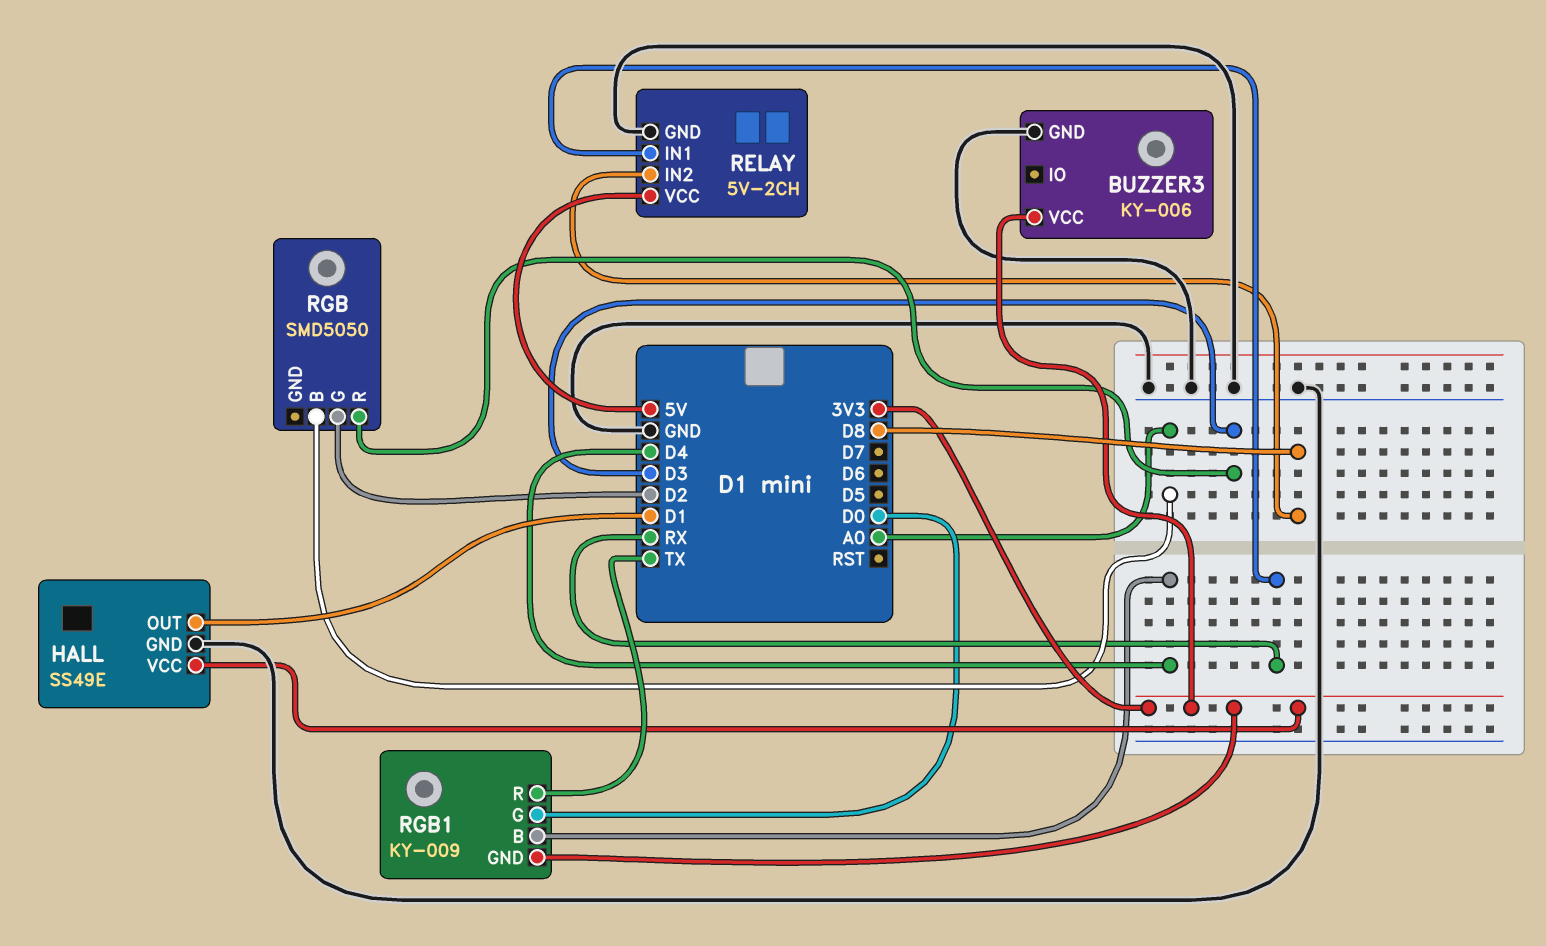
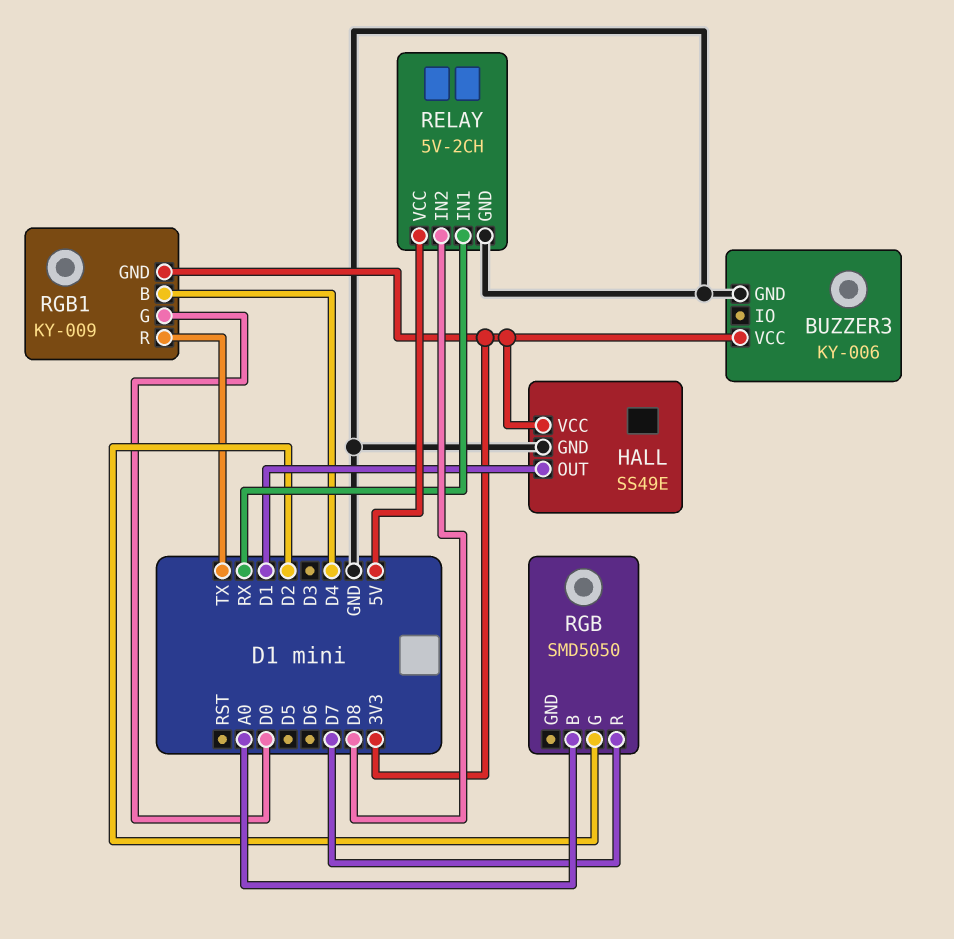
RGB pin R: D3 -> D7

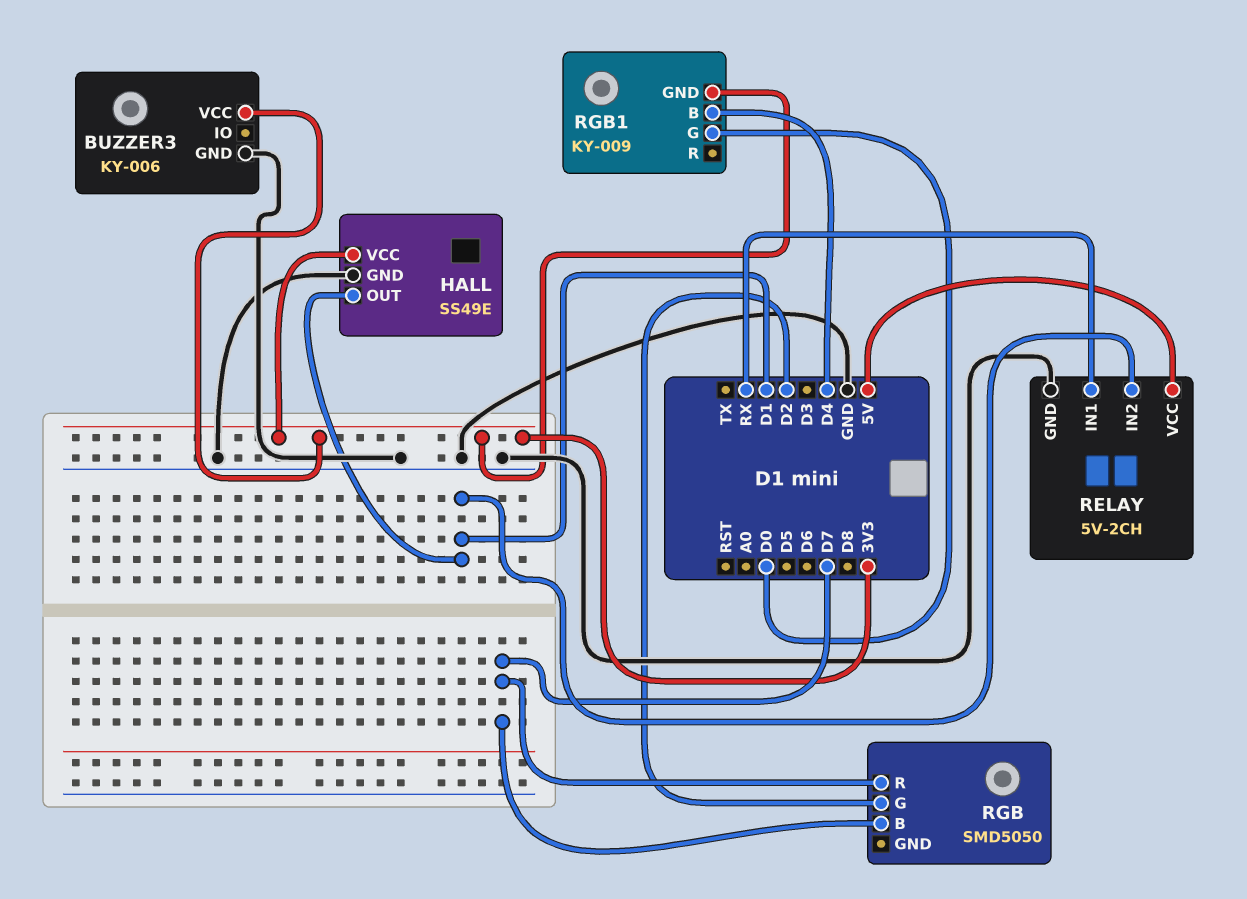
RELAY pin IN2: D8 -> D1
RGB pin B: A0 -> D7
RGB1 pin R: TX -> none

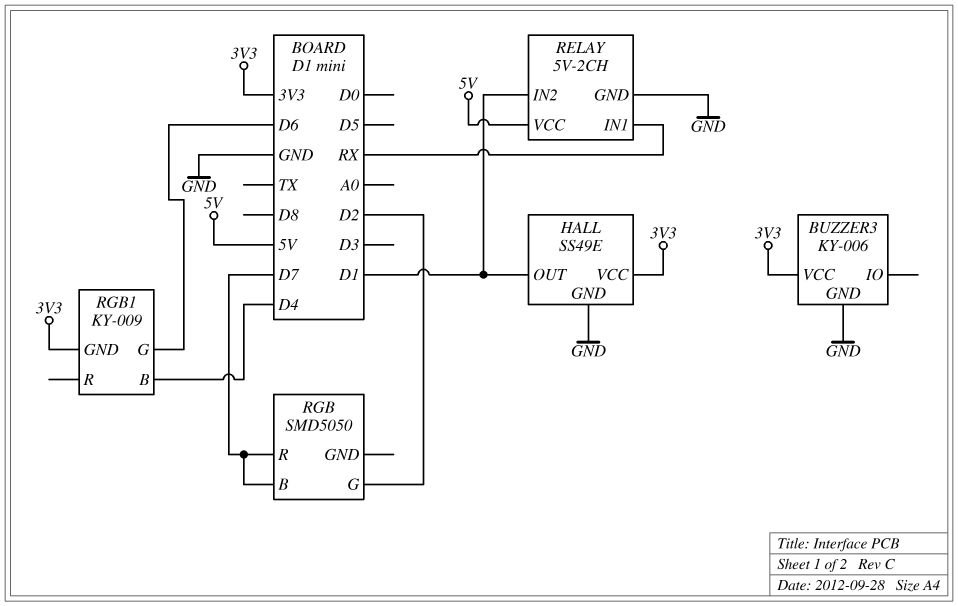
RGB1 pin G: D0 -> D6

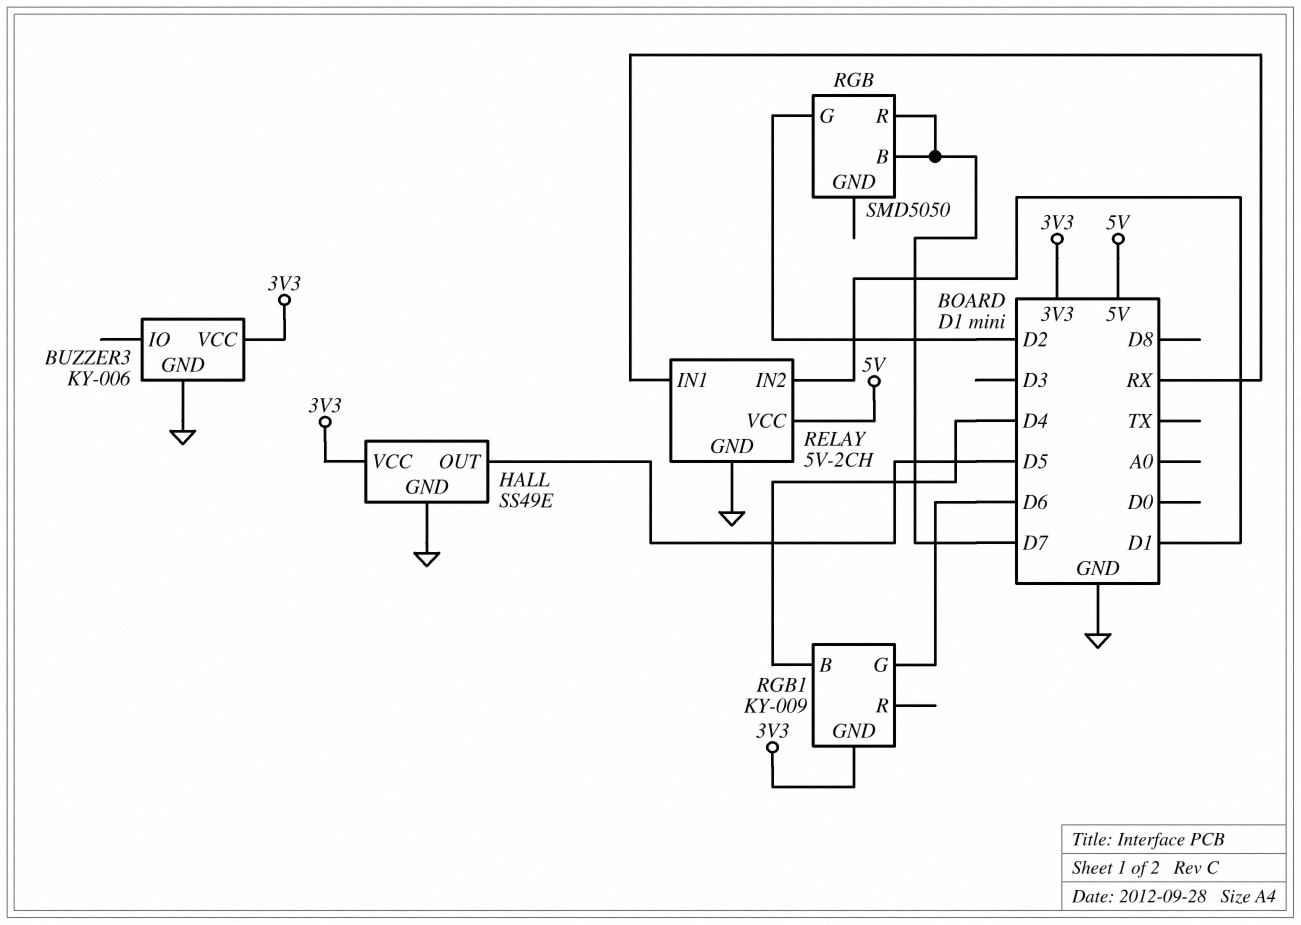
HALL pin OUT: D1 -> D5

